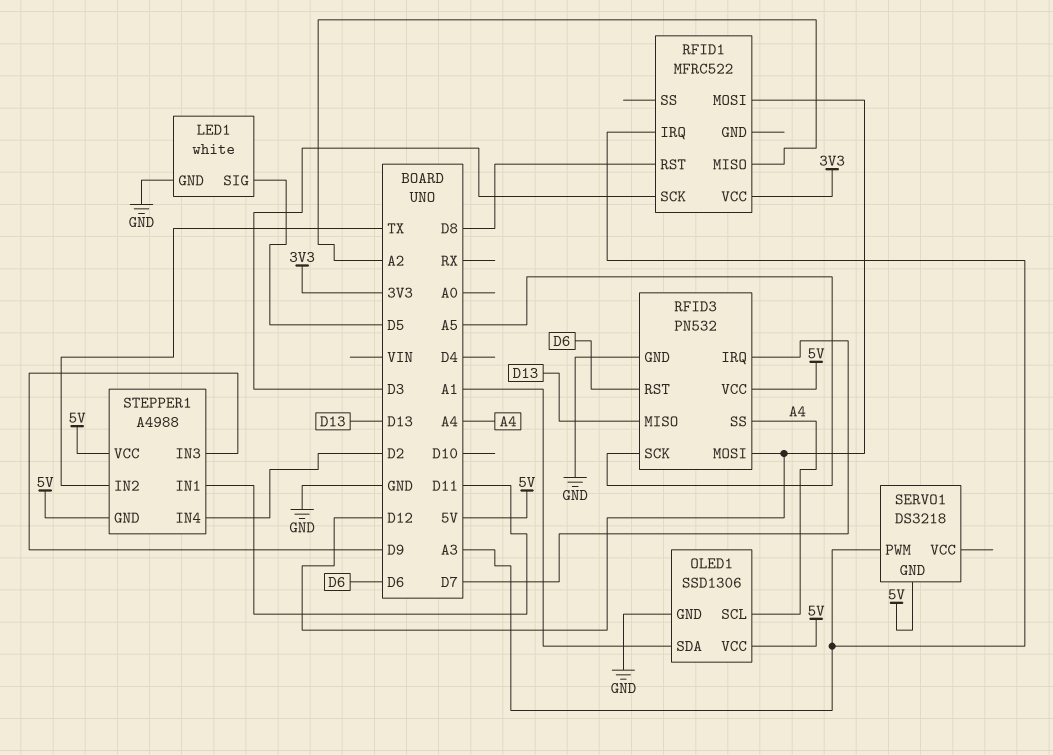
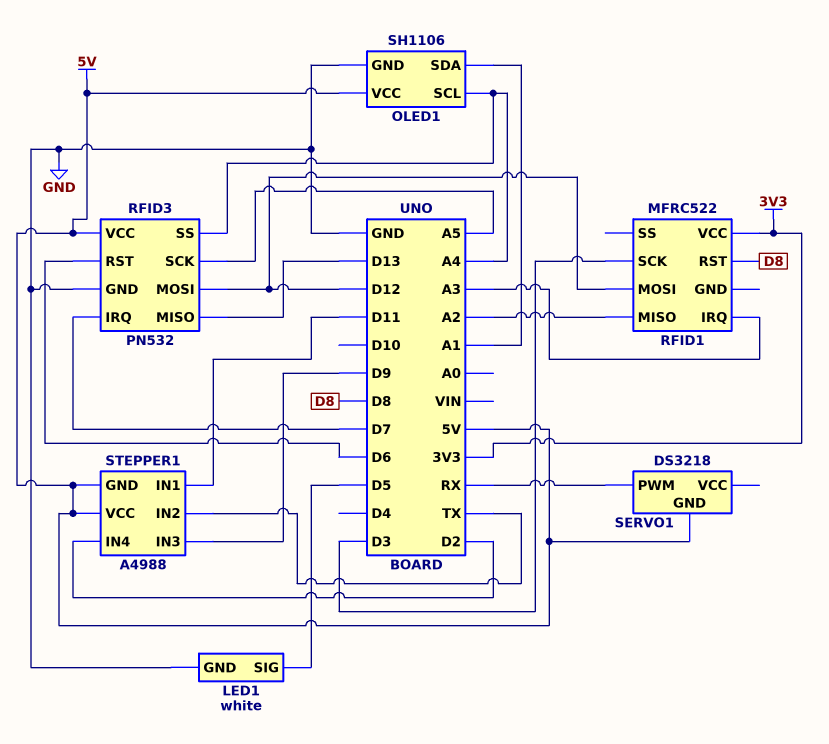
OLED1: SSD1306 -> SH1106
SERVO1 pin PWM: A3 -> RX

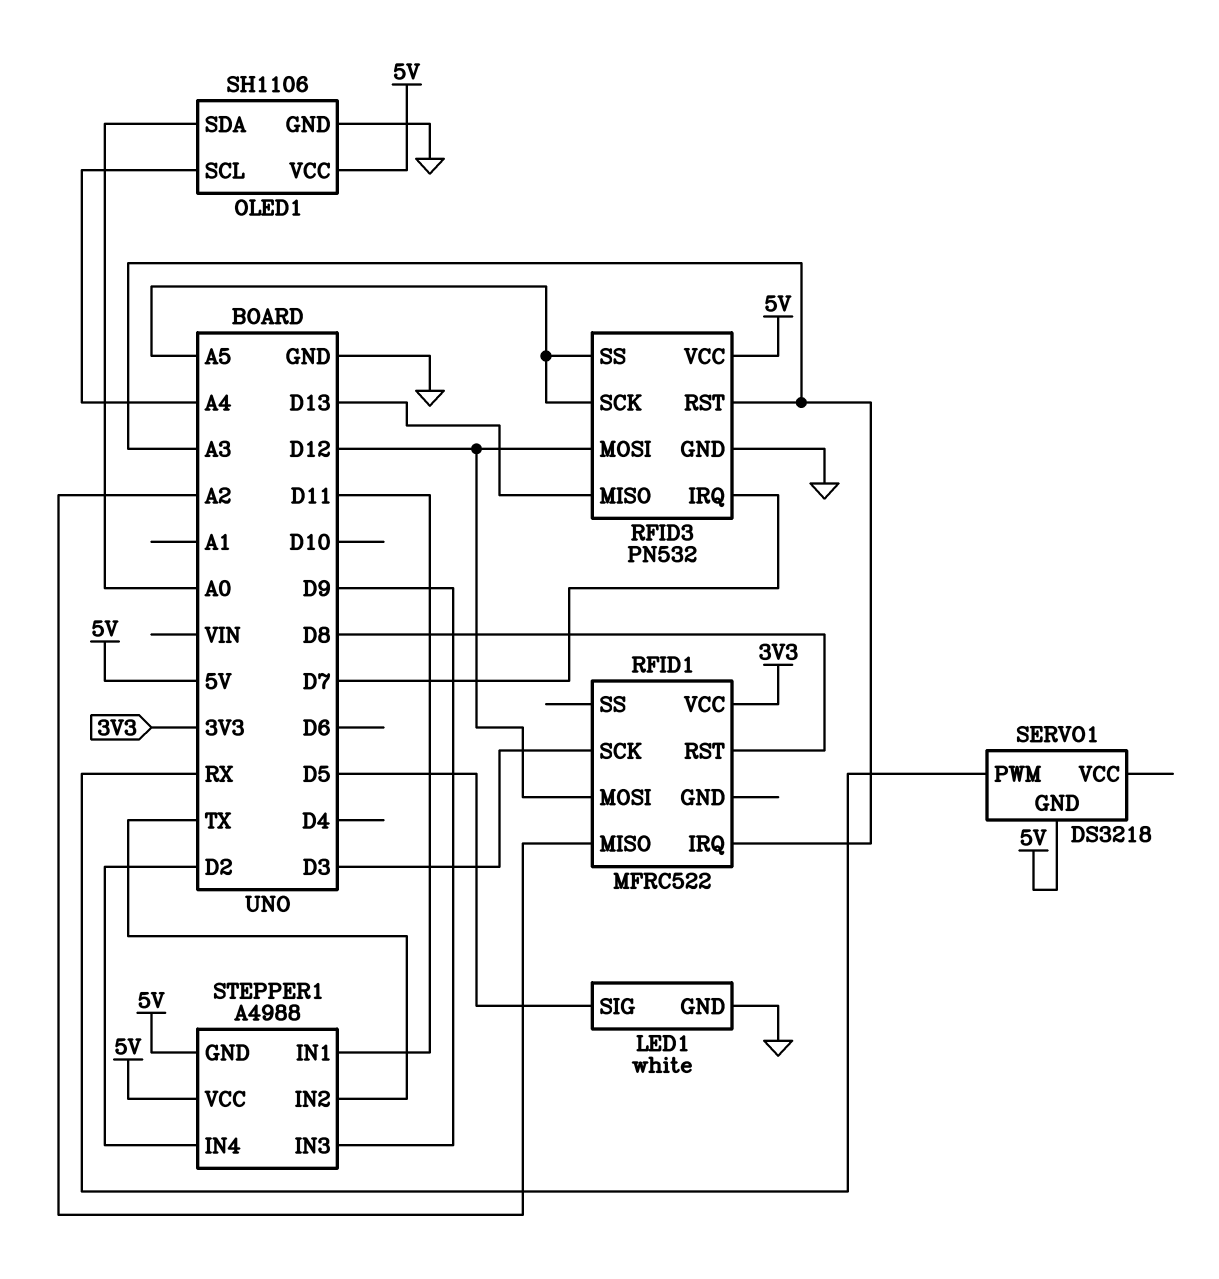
OLED1 pin SDA: A1 -> A0
RFID3 pin RST: D6 -> A3
RFID3 pin SS: A4 -> A5

